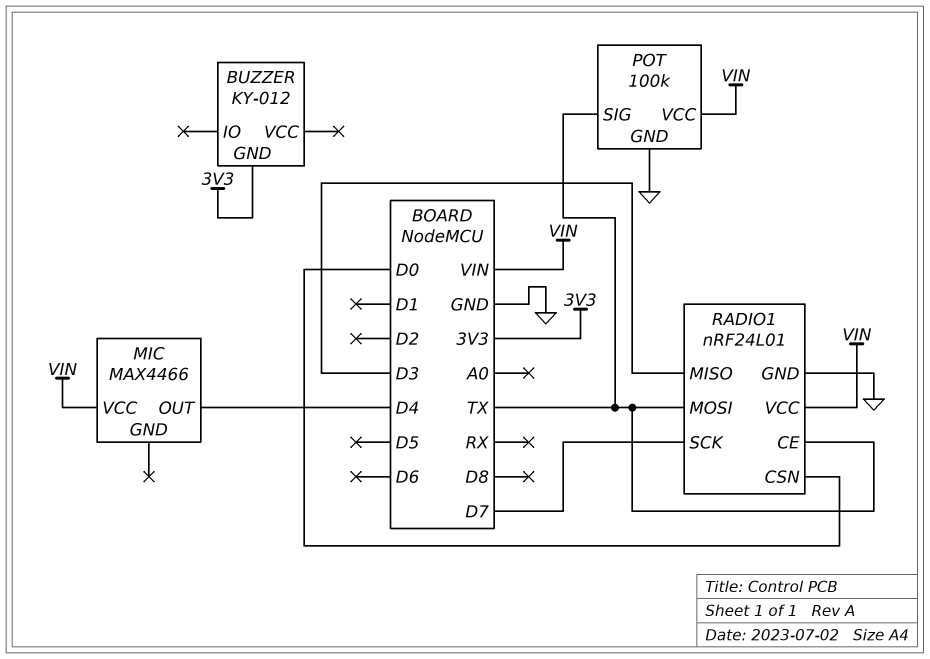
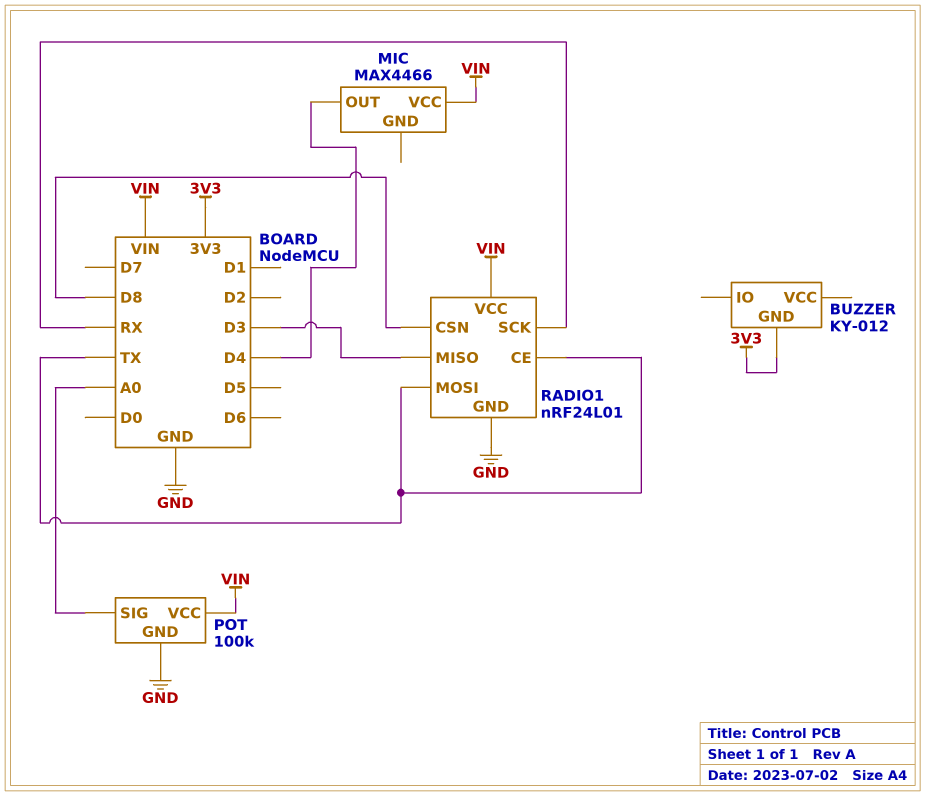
POT pin SIG: TX -> A0
RADIO1 pin CSN: D0 -> D8
RADIO1 pin SCK: D7 -> RX

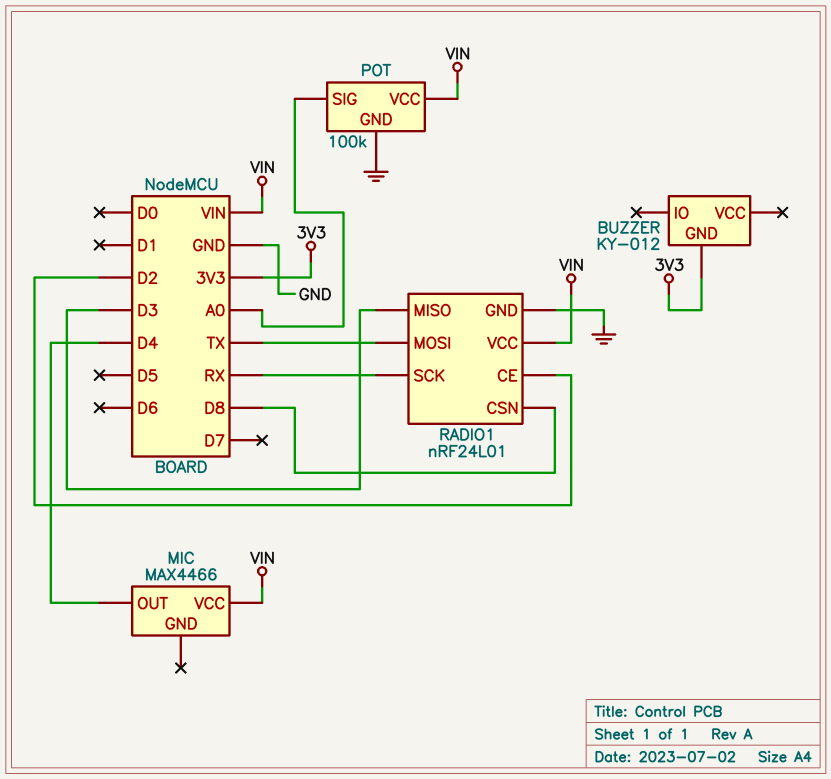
RADIO1 pin CE: TX -> D2

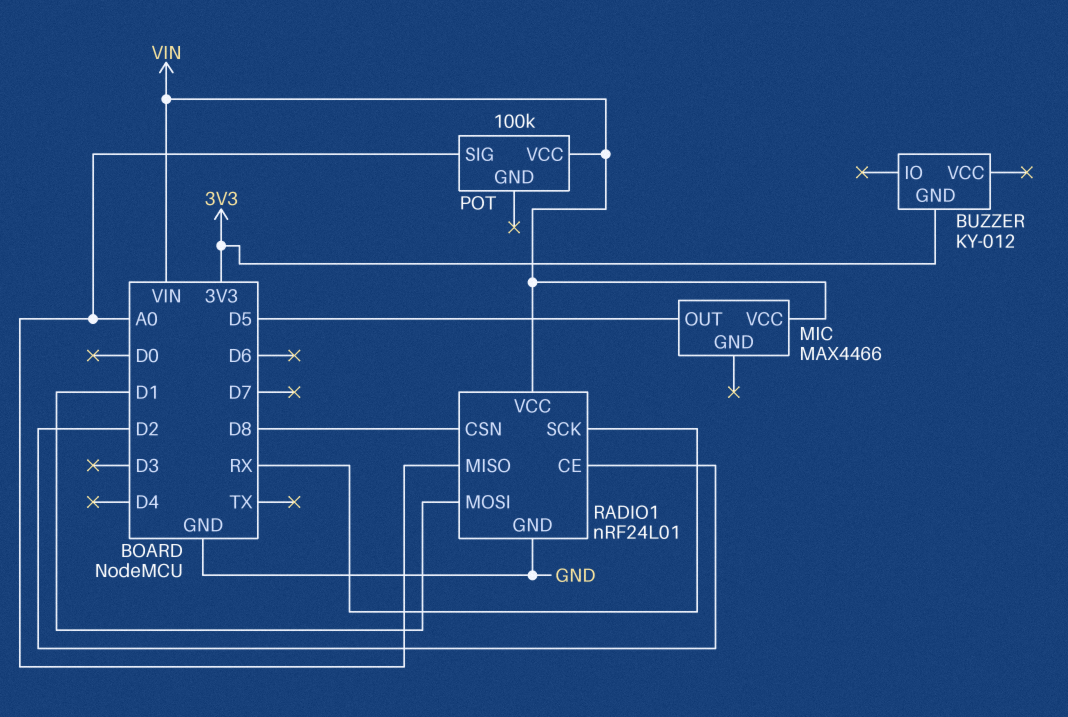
MIC pin OUT: D4 -> D5
POT pin GND: GND -> none
RADIO1 pin MISO: D3 -> A0
RADIO1 pin MOSI: TX -> D1

